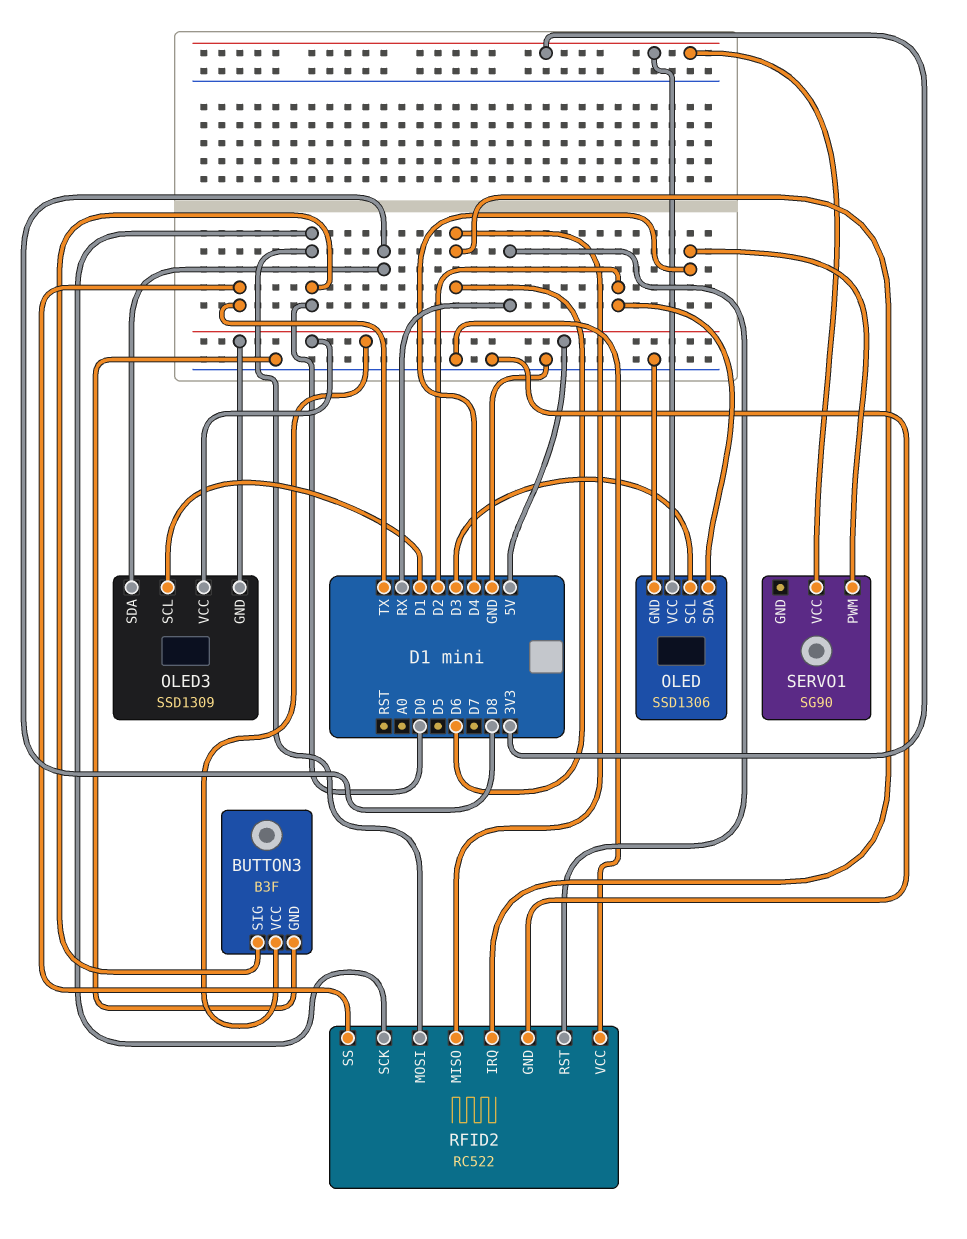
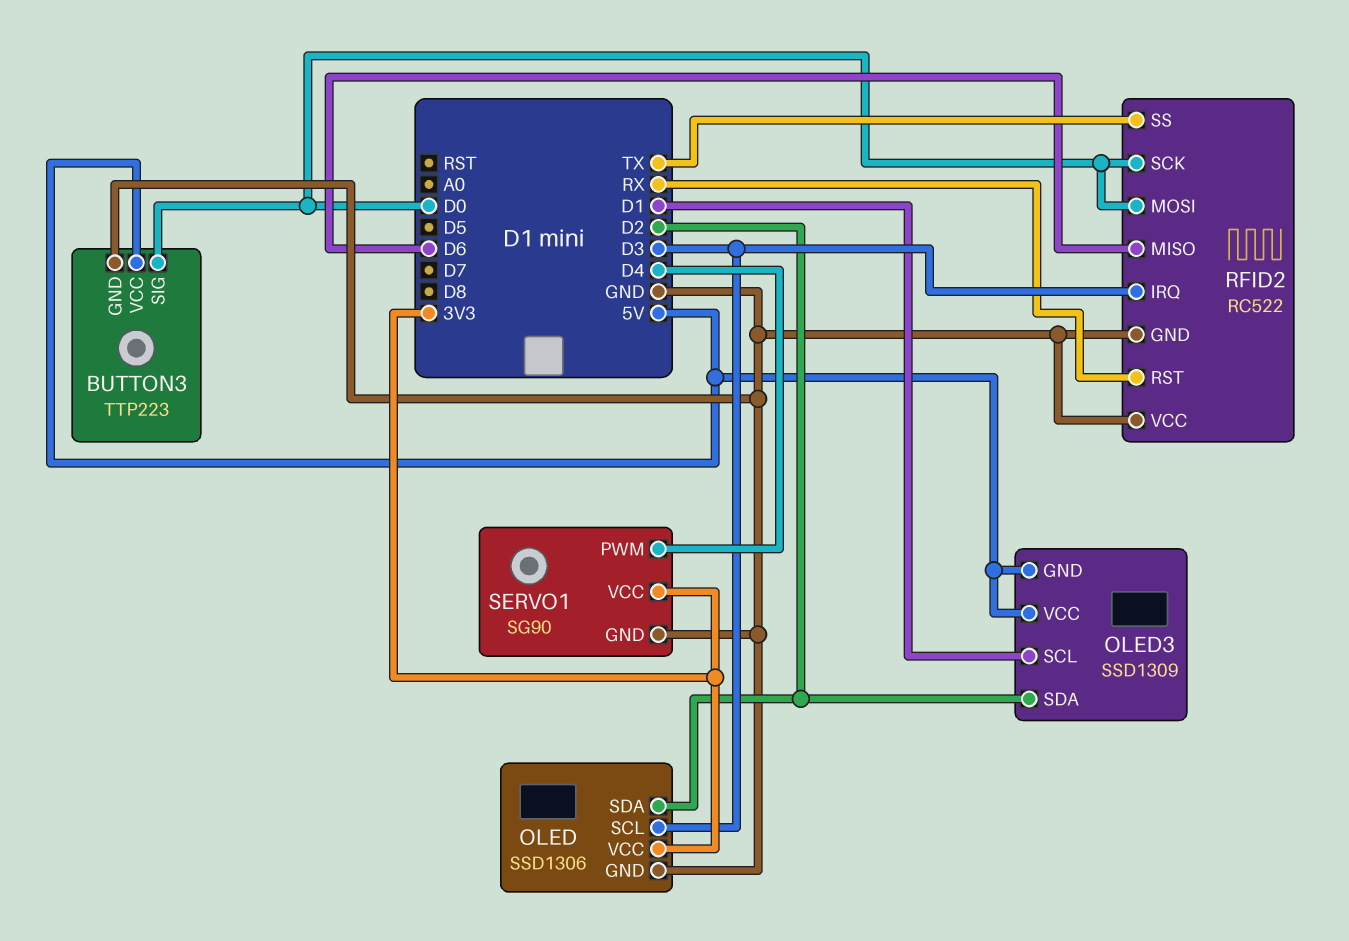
BUTTON3: B3F -> TTP223
OLED3 pin SDA: D8 -> D2
RFID2 pin IRQ: D6 -> D3
SERVO1 pin GND: none -> GND

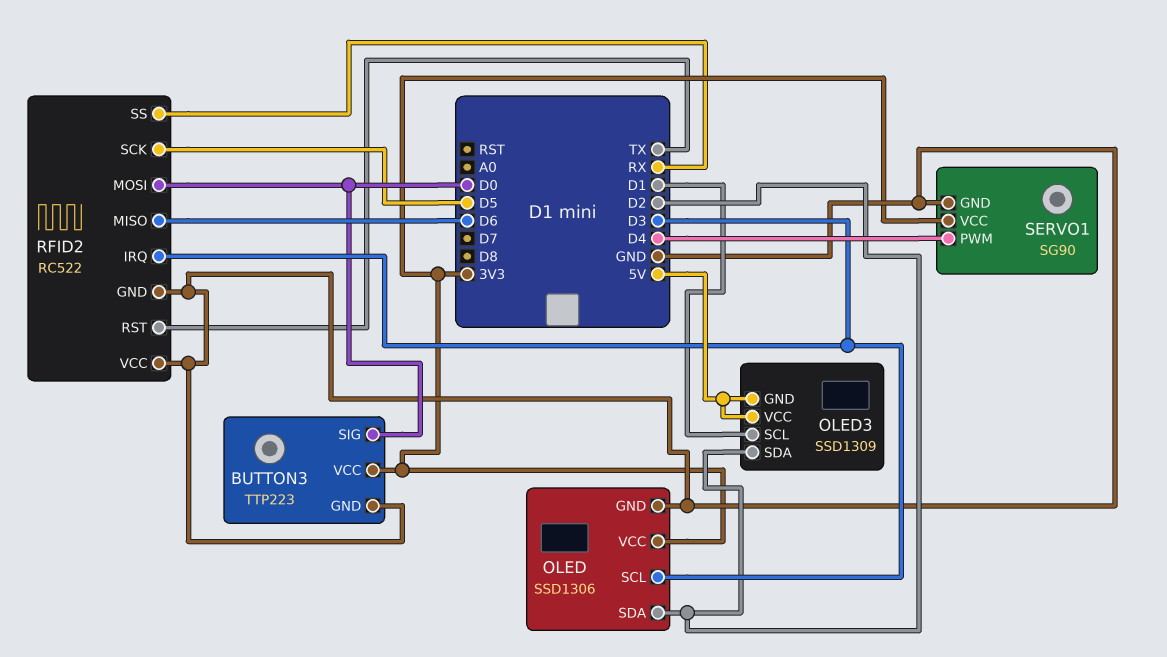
BUTTON3 pin VCC: 5V -> 3V3
RFID2 pin RST: RX -> TX
RFID2 pin SCK: D0 -> D5
RFID2 pin SS: TX -> RX

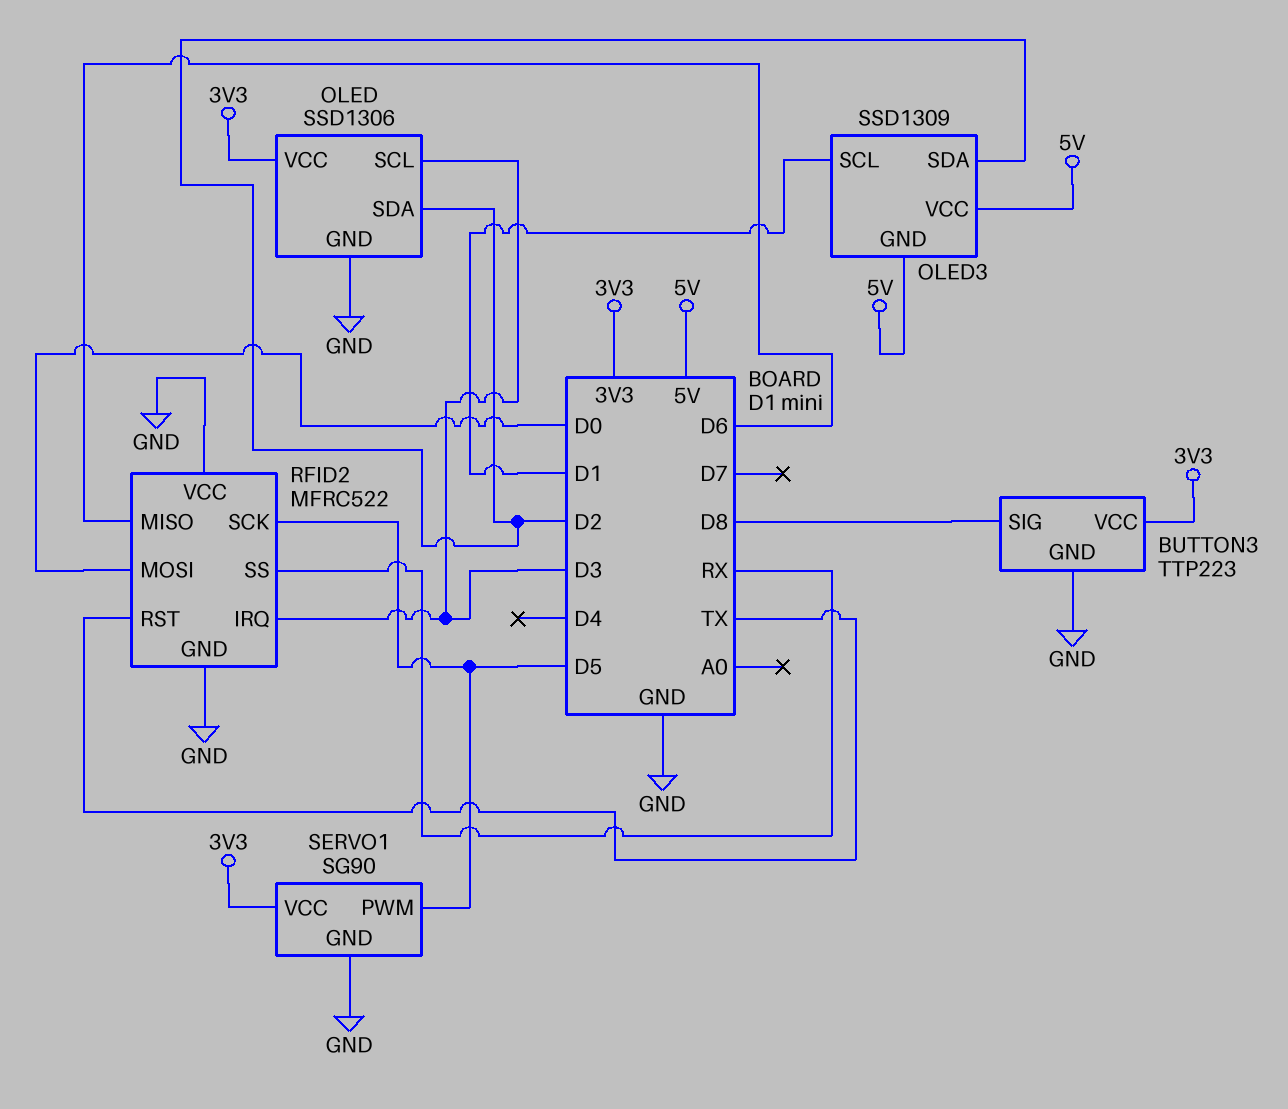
BUTTON3 pin SIG: D0 -> D8
RFID2: RC522 -> MFRC522
SERVO1 pin PWM: D4 -> D5

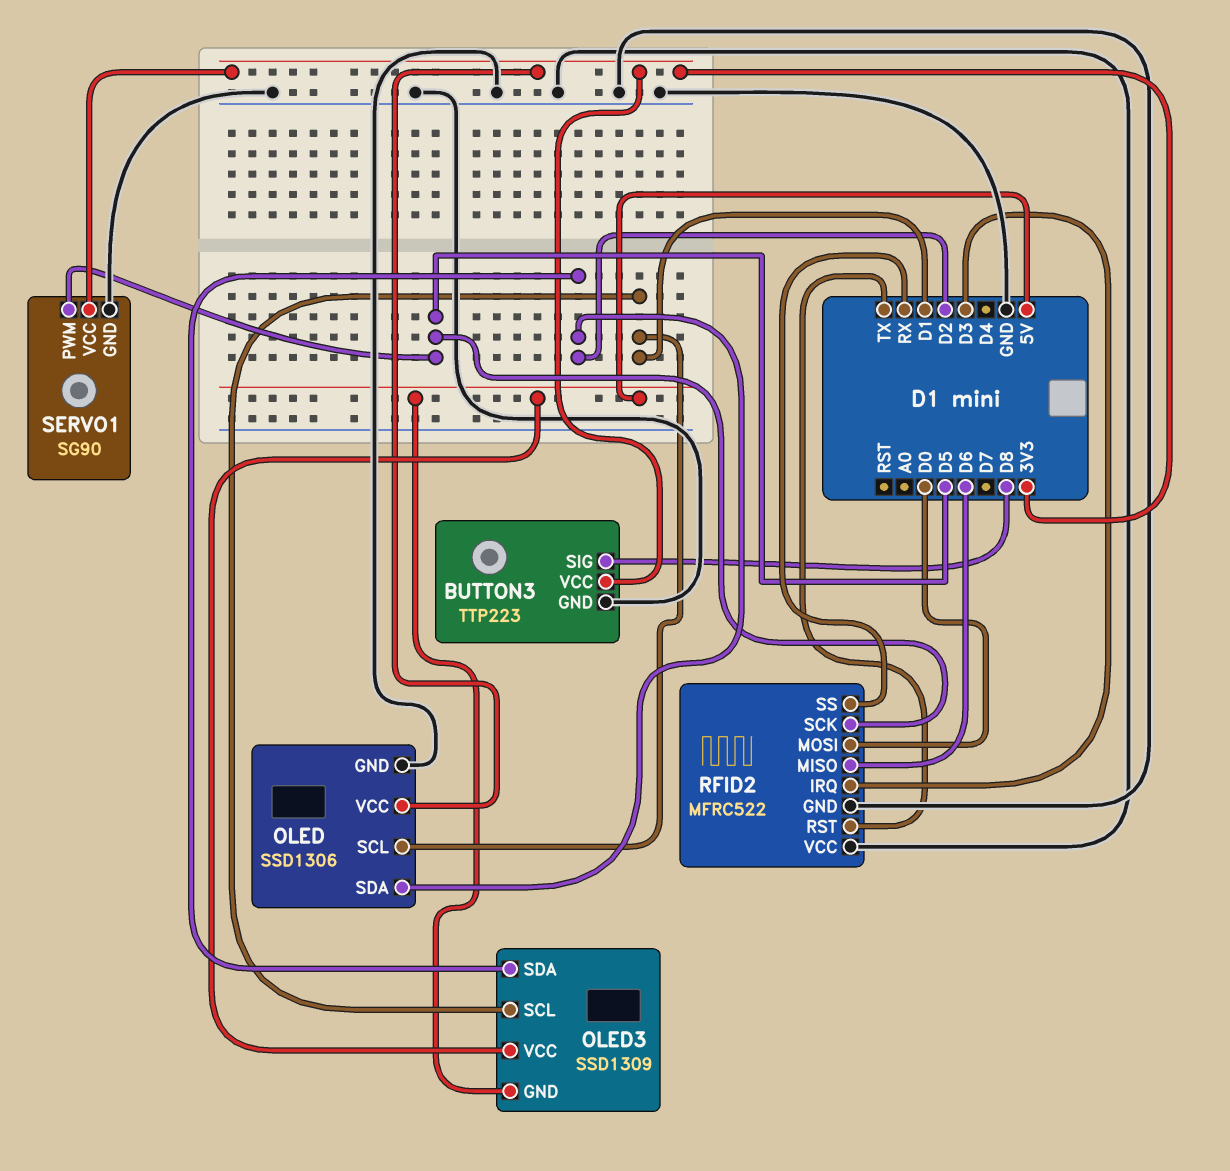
OLED pin SCL: D3 -> D1

